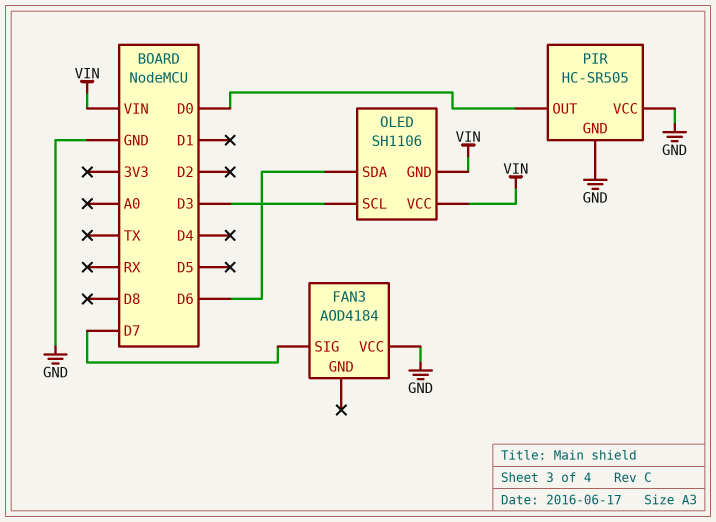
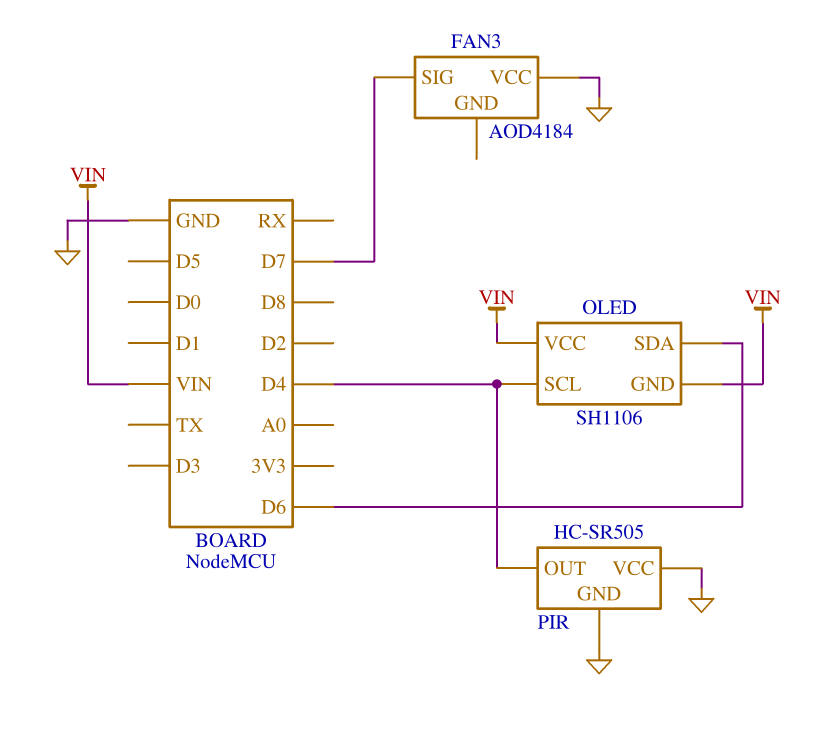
OLED pin SCL: D3 -> D4
PIR pin OUT: D0 -> D4

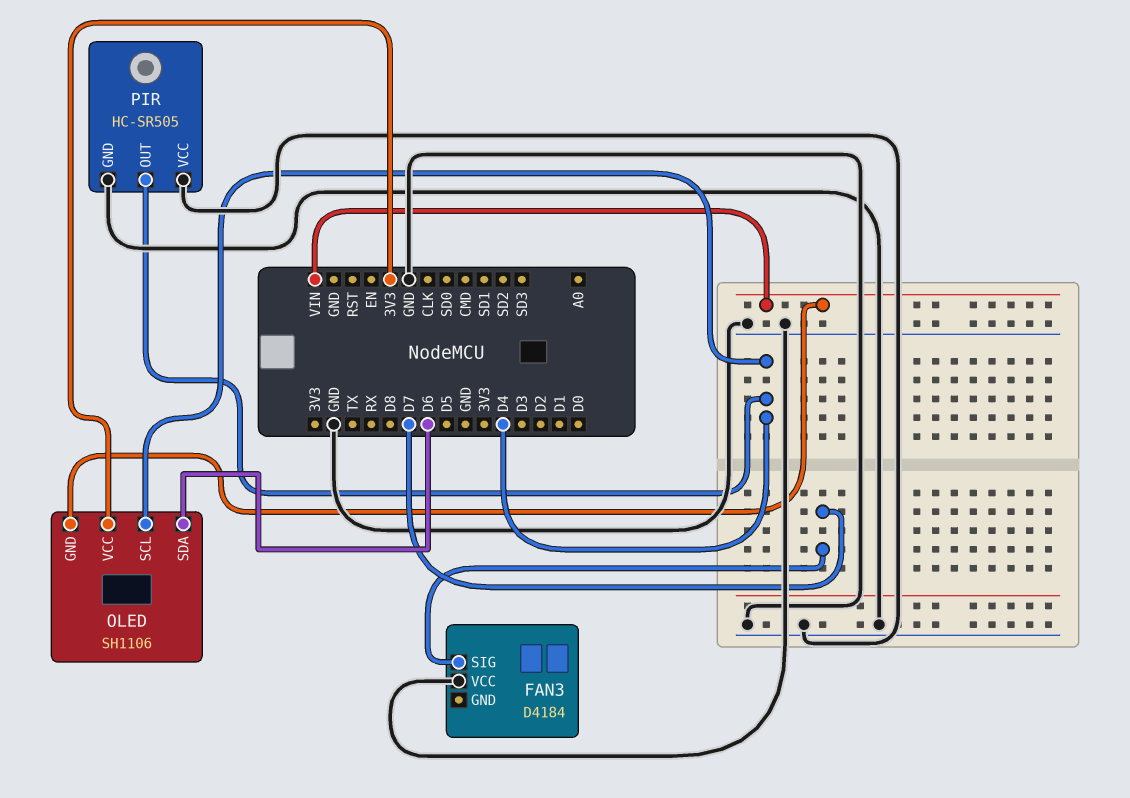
FAN3: AOD4184 -> D4184
OLED pin VCC: VIN -> 3V3

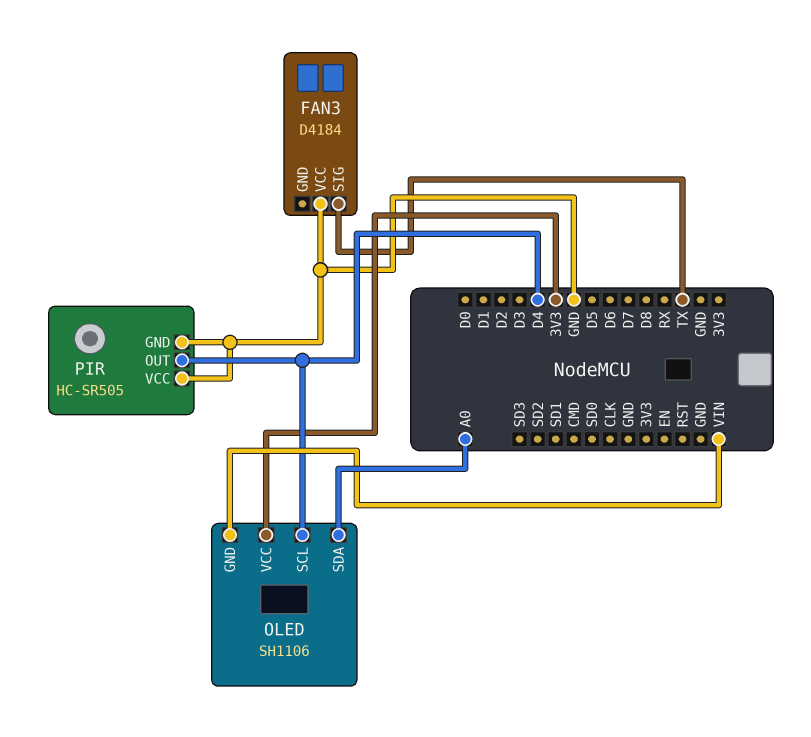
FAN3 pin SIG: D7 -> TX
OLED pin SDA: D6 -> A0

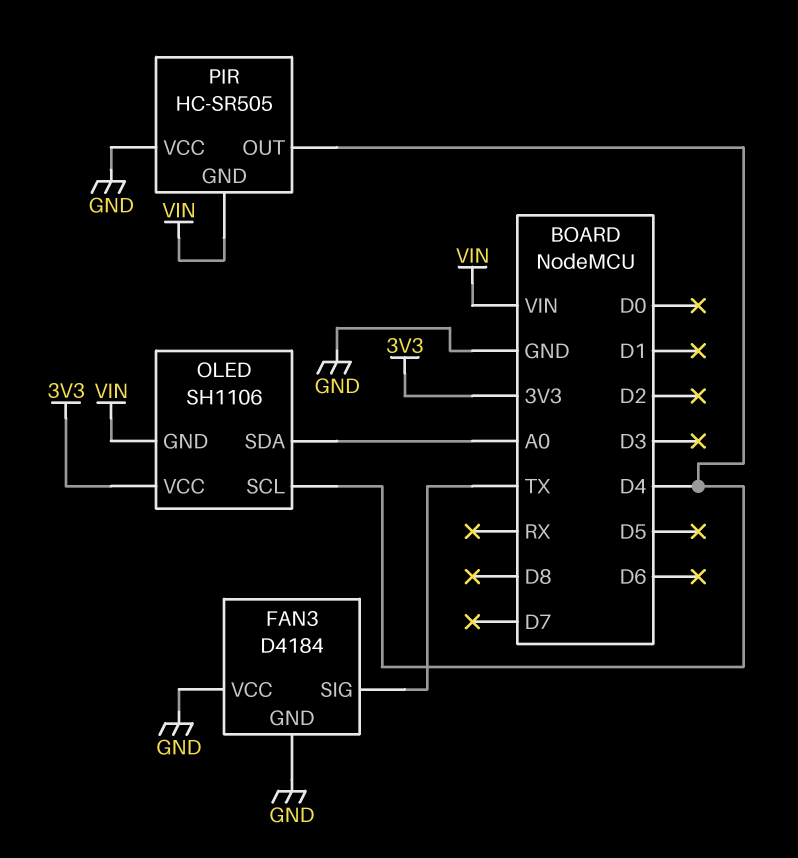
FAN3 pin GND: none -> GND
PIR pin GND: GND -> VIN

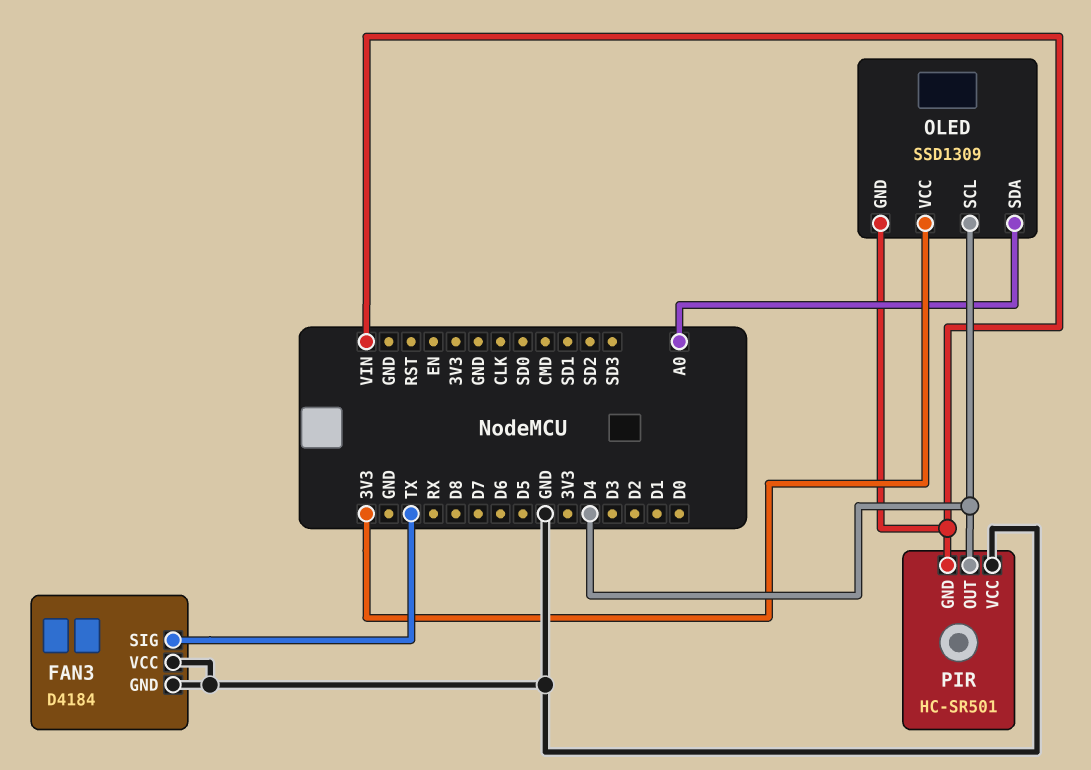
OLED: SH1106 -> SSD1309
PIR: HC-SR505 -> HC-SR501

